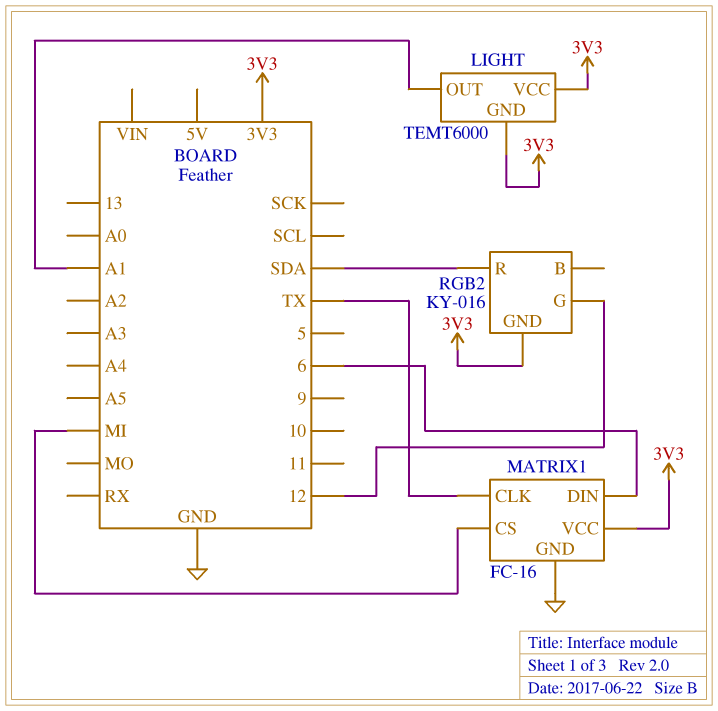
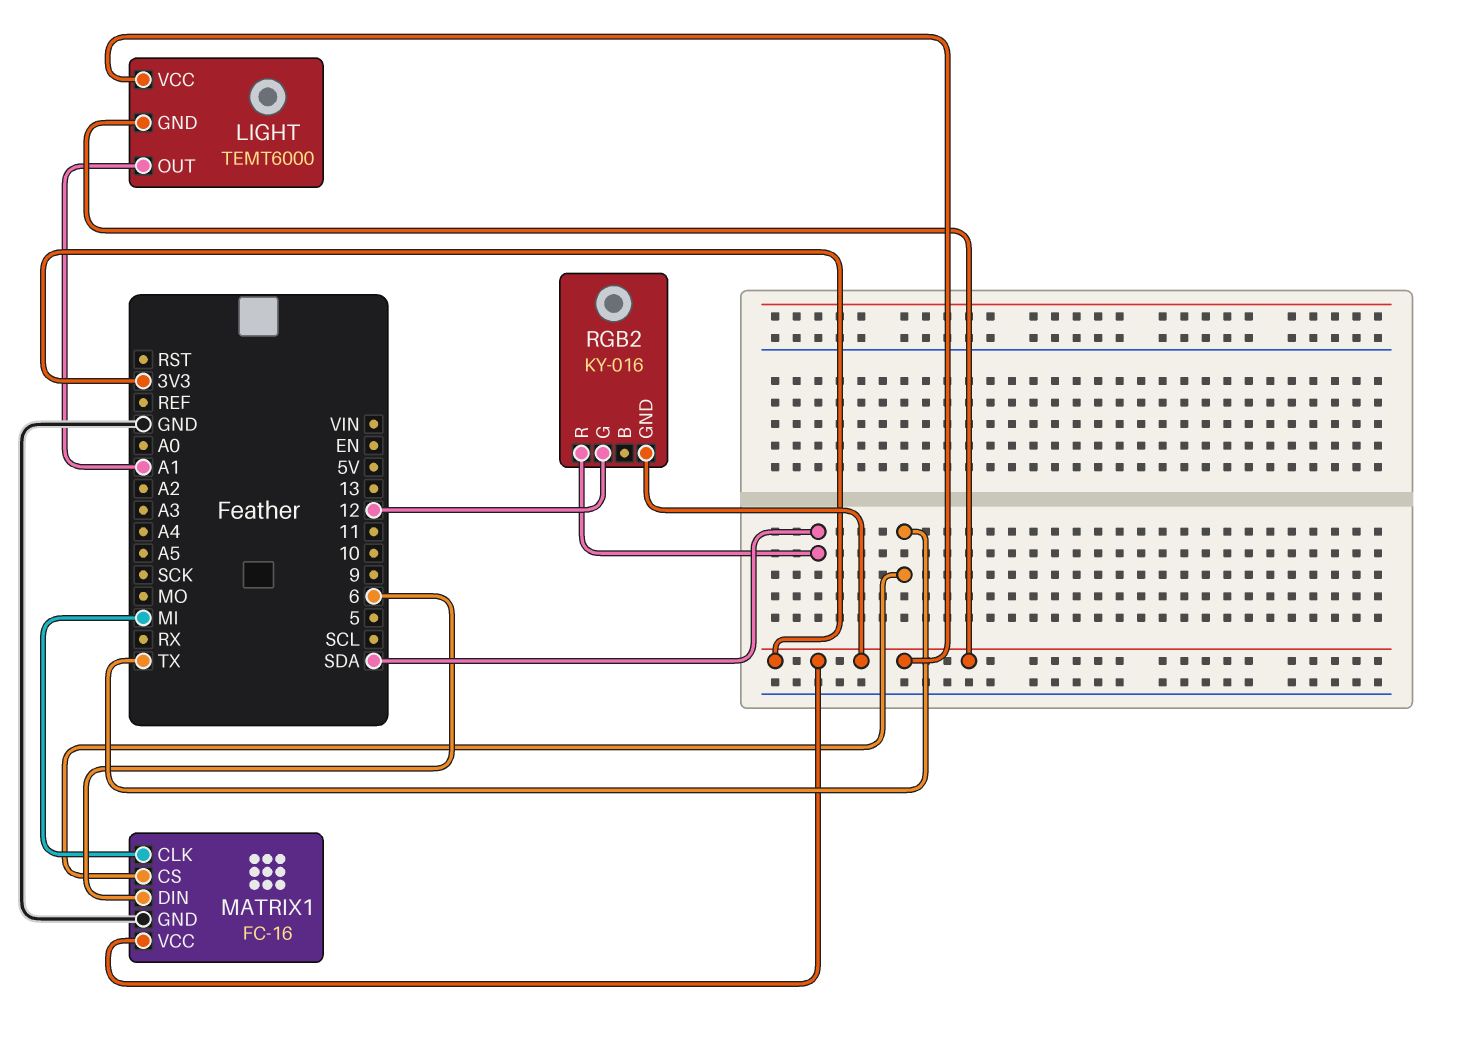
MATRIX1 pin CLK: TX -> MI
MATRIX1 pin CS: MI -> TX

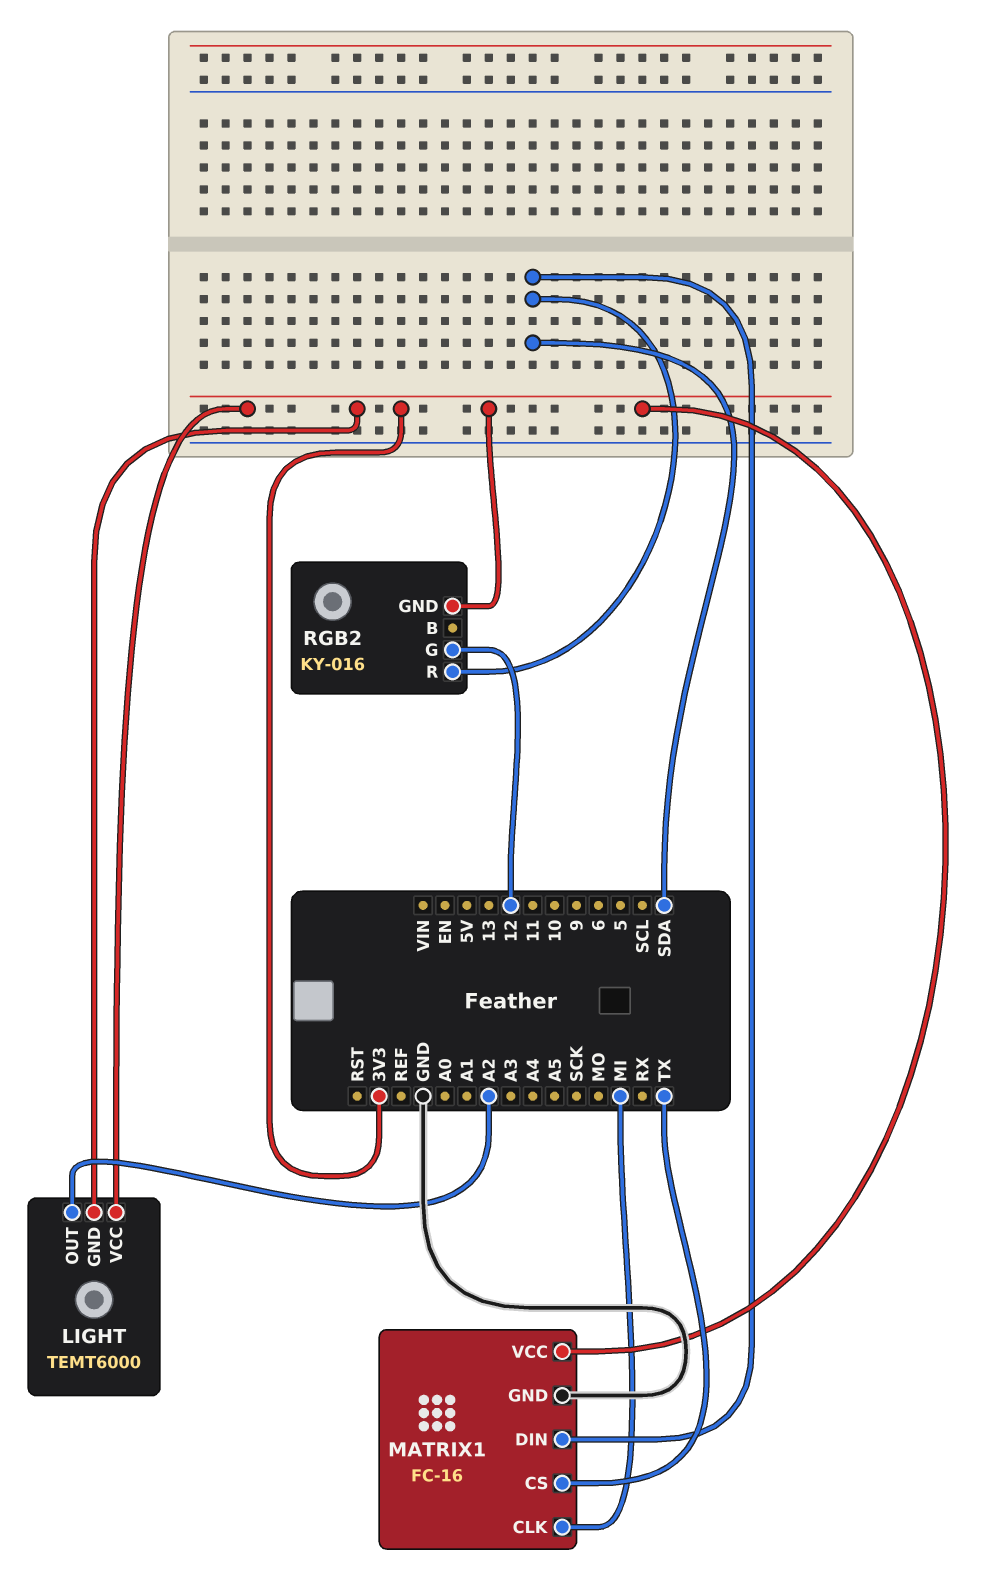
LIGHT pin OUT: A1 -> A2
MATRIX1 pin DIN: 6 -> SDA

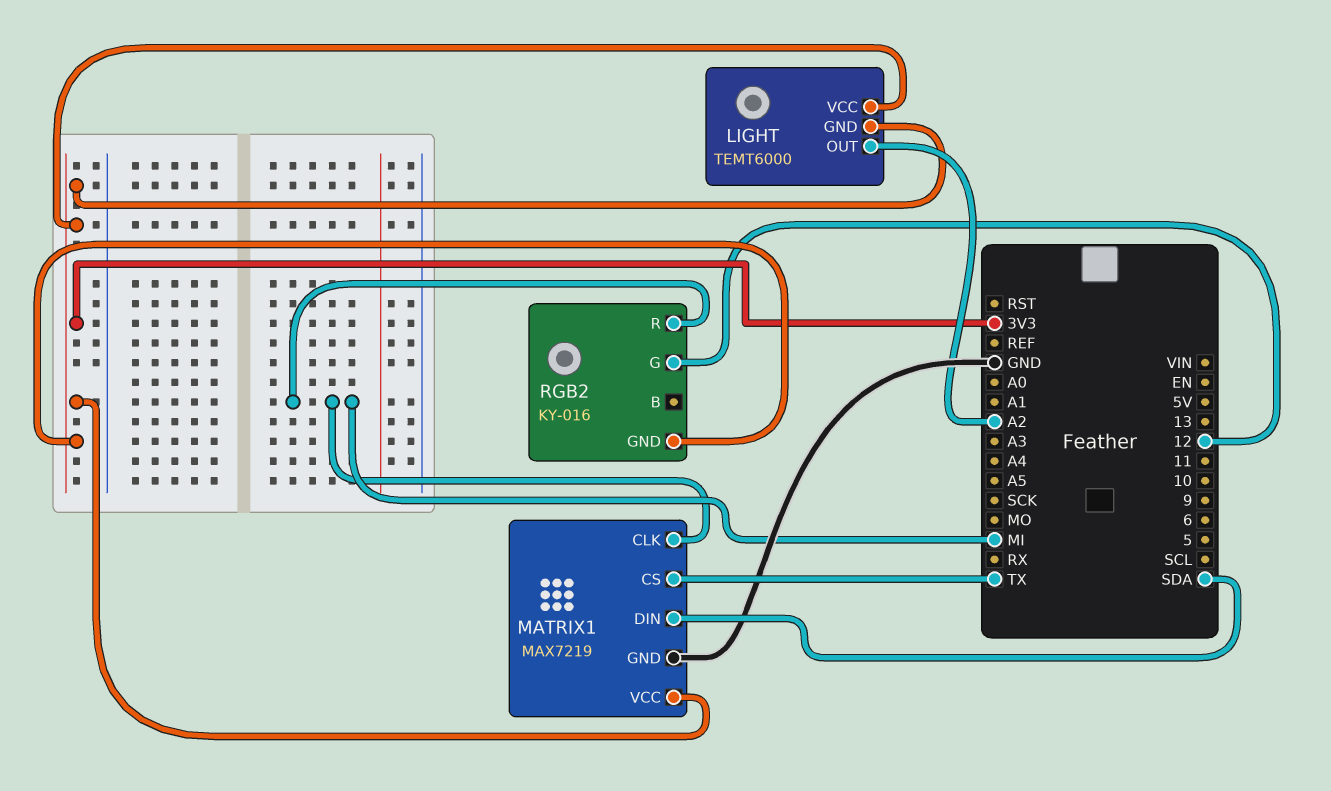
MATRIX1: FC-16 -> MAX7219
RGB2 pin R: SDA -> MI

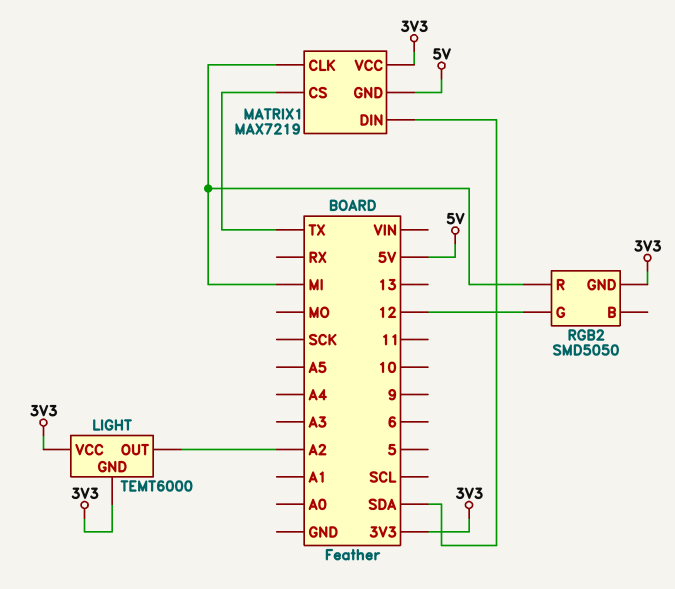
MATRIX1 pin GND: GND -> 5V
RGB2: KY-016 -> SMD5050

